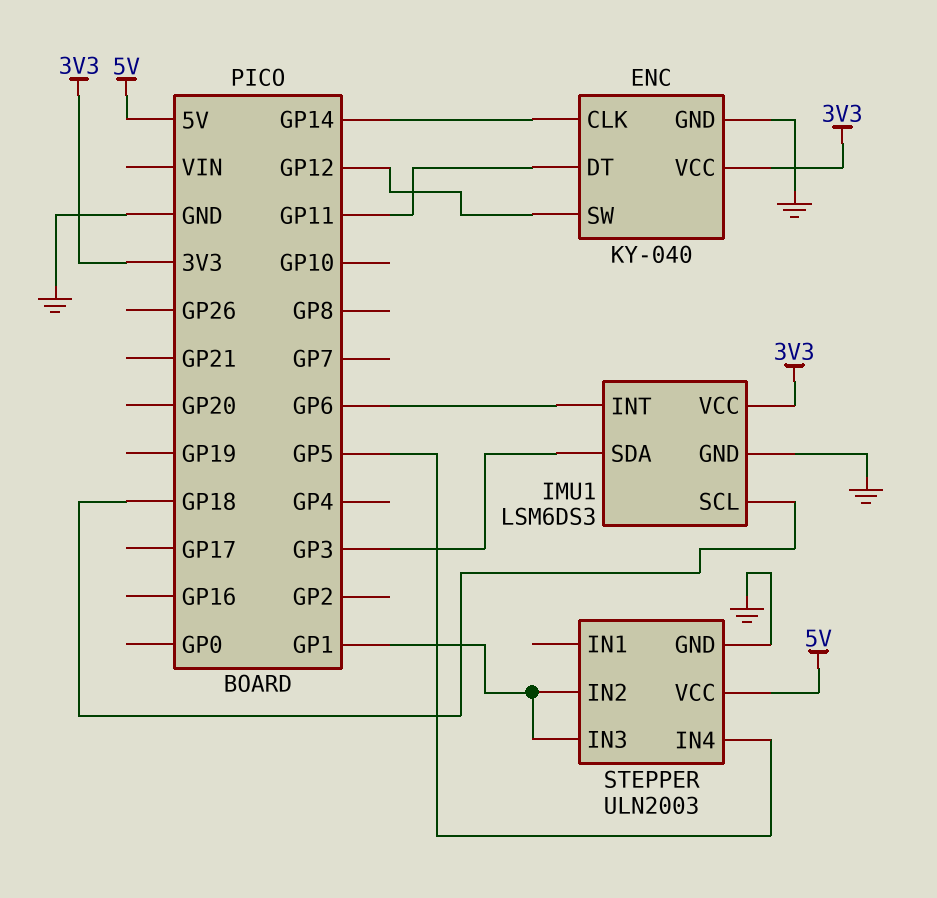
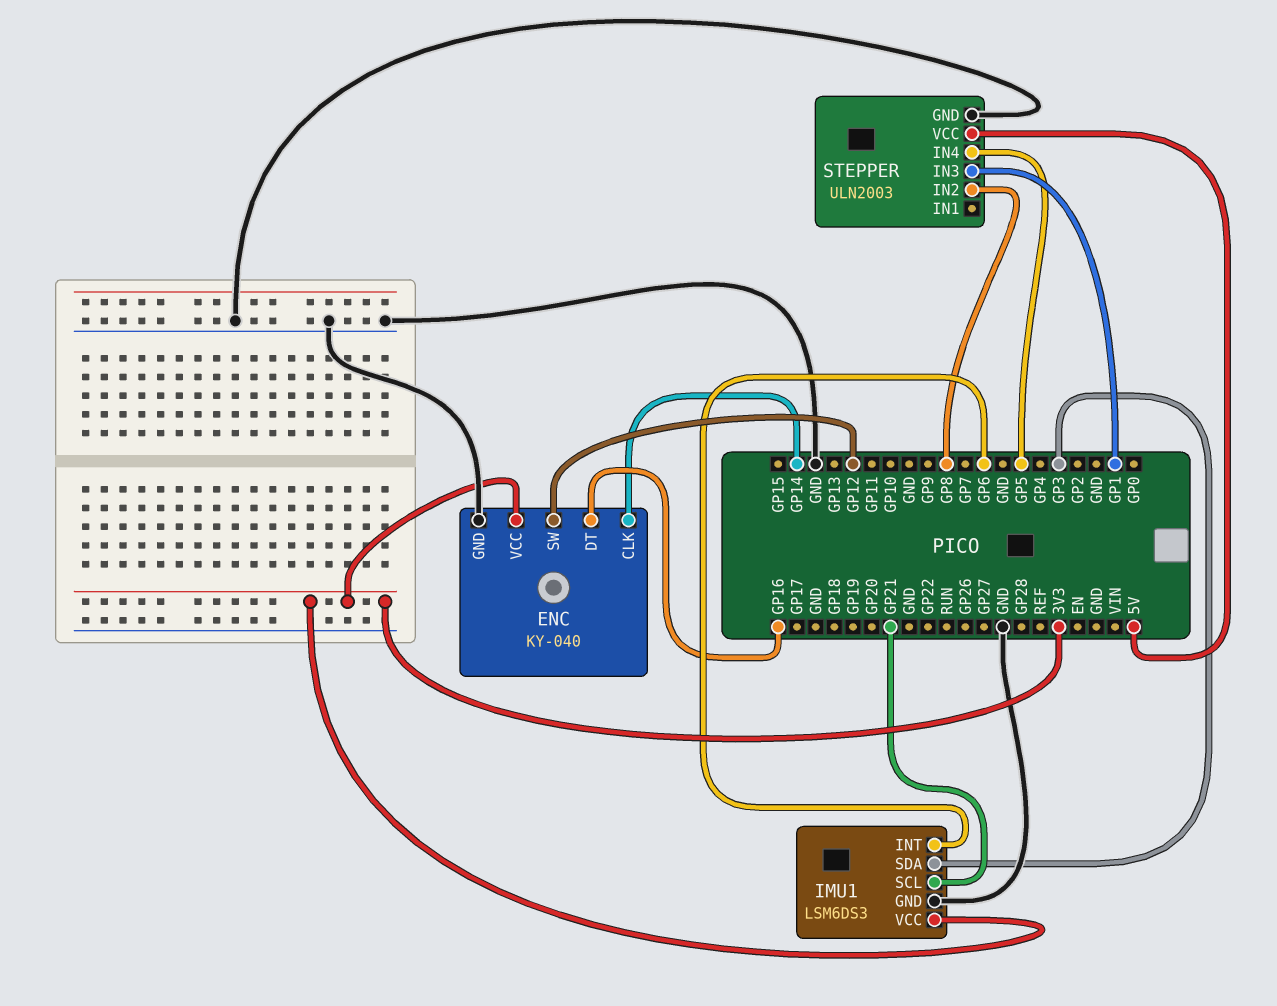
ENC pin DT: GP11 -> GP16
IMU1 pin SCL: GP18 -> GP21
STEPPER pin IN2: GP1 -> GP8

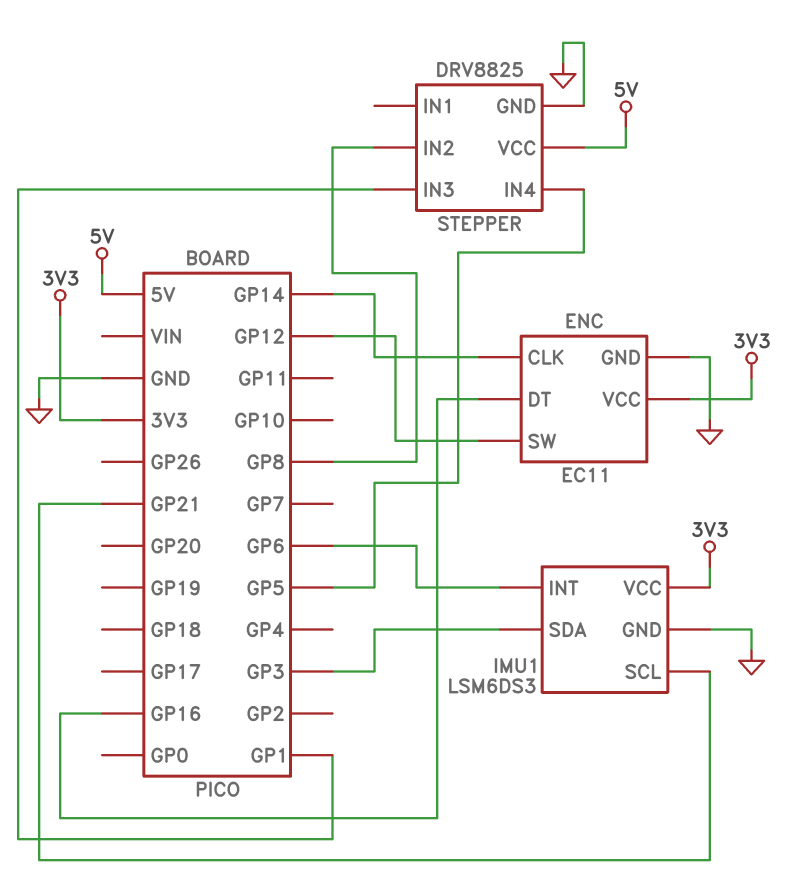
ENC: KY-040 -> EC11
STEPPER: ULN2003 -> DRV8825

